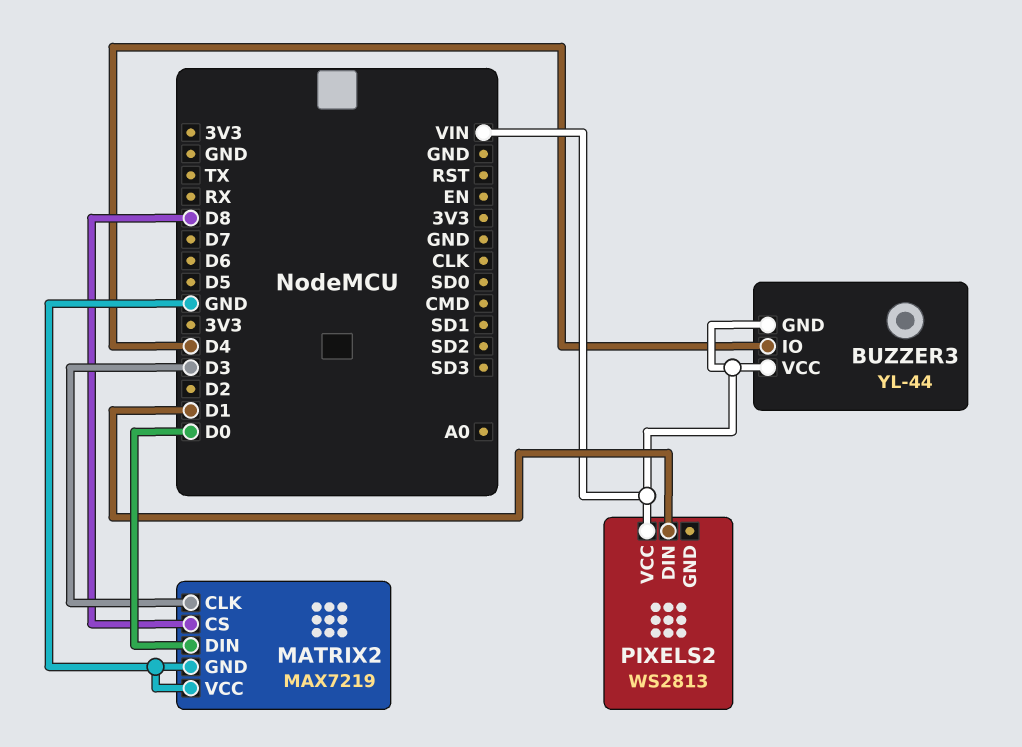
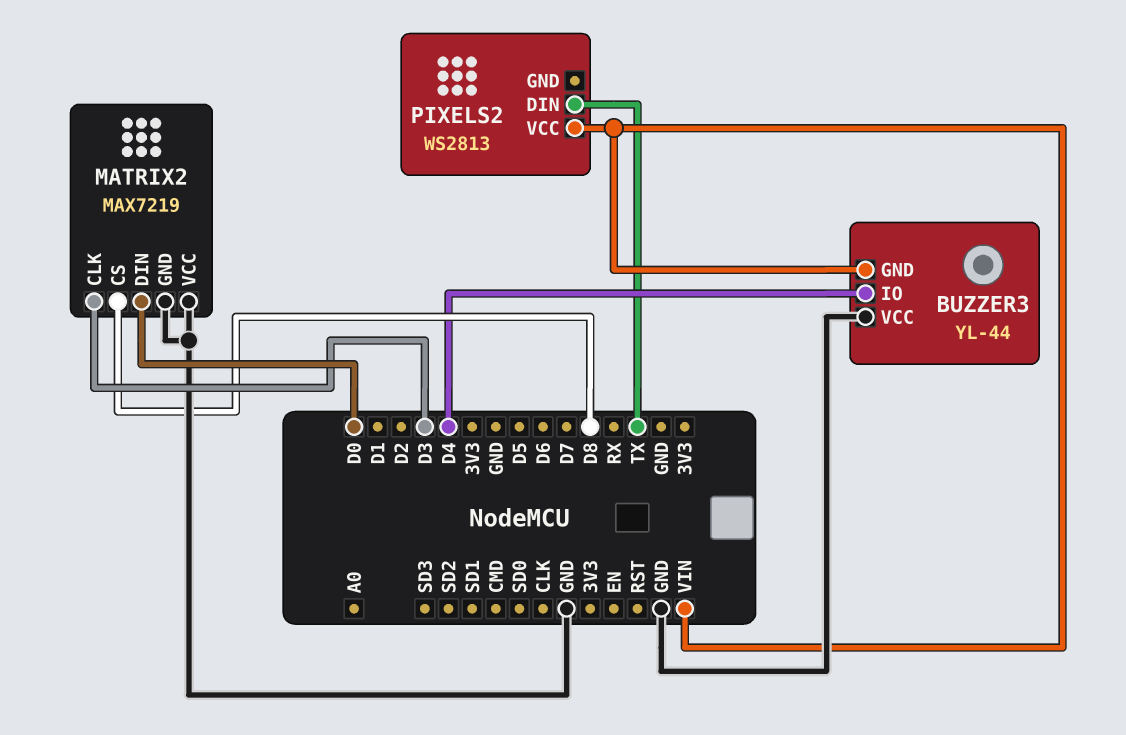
BUZZER3 pin VCC: VIN -> GND
PIXELS2 pin DIN: D1 -> TX

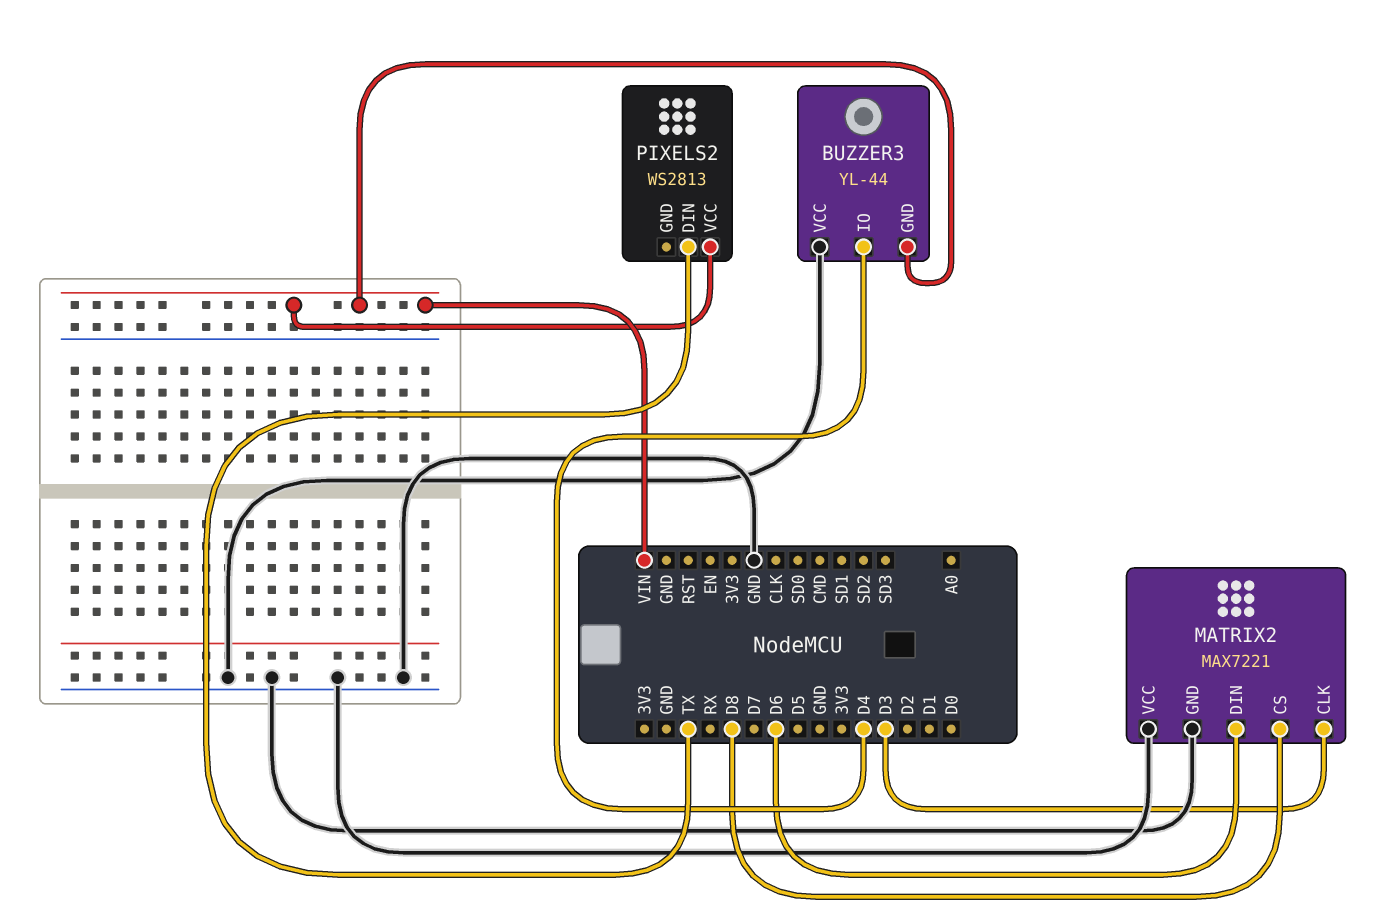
MATRIX2: MAX7219 -> MAX7221
MATRIX2 pin DIN: D0 -> D6

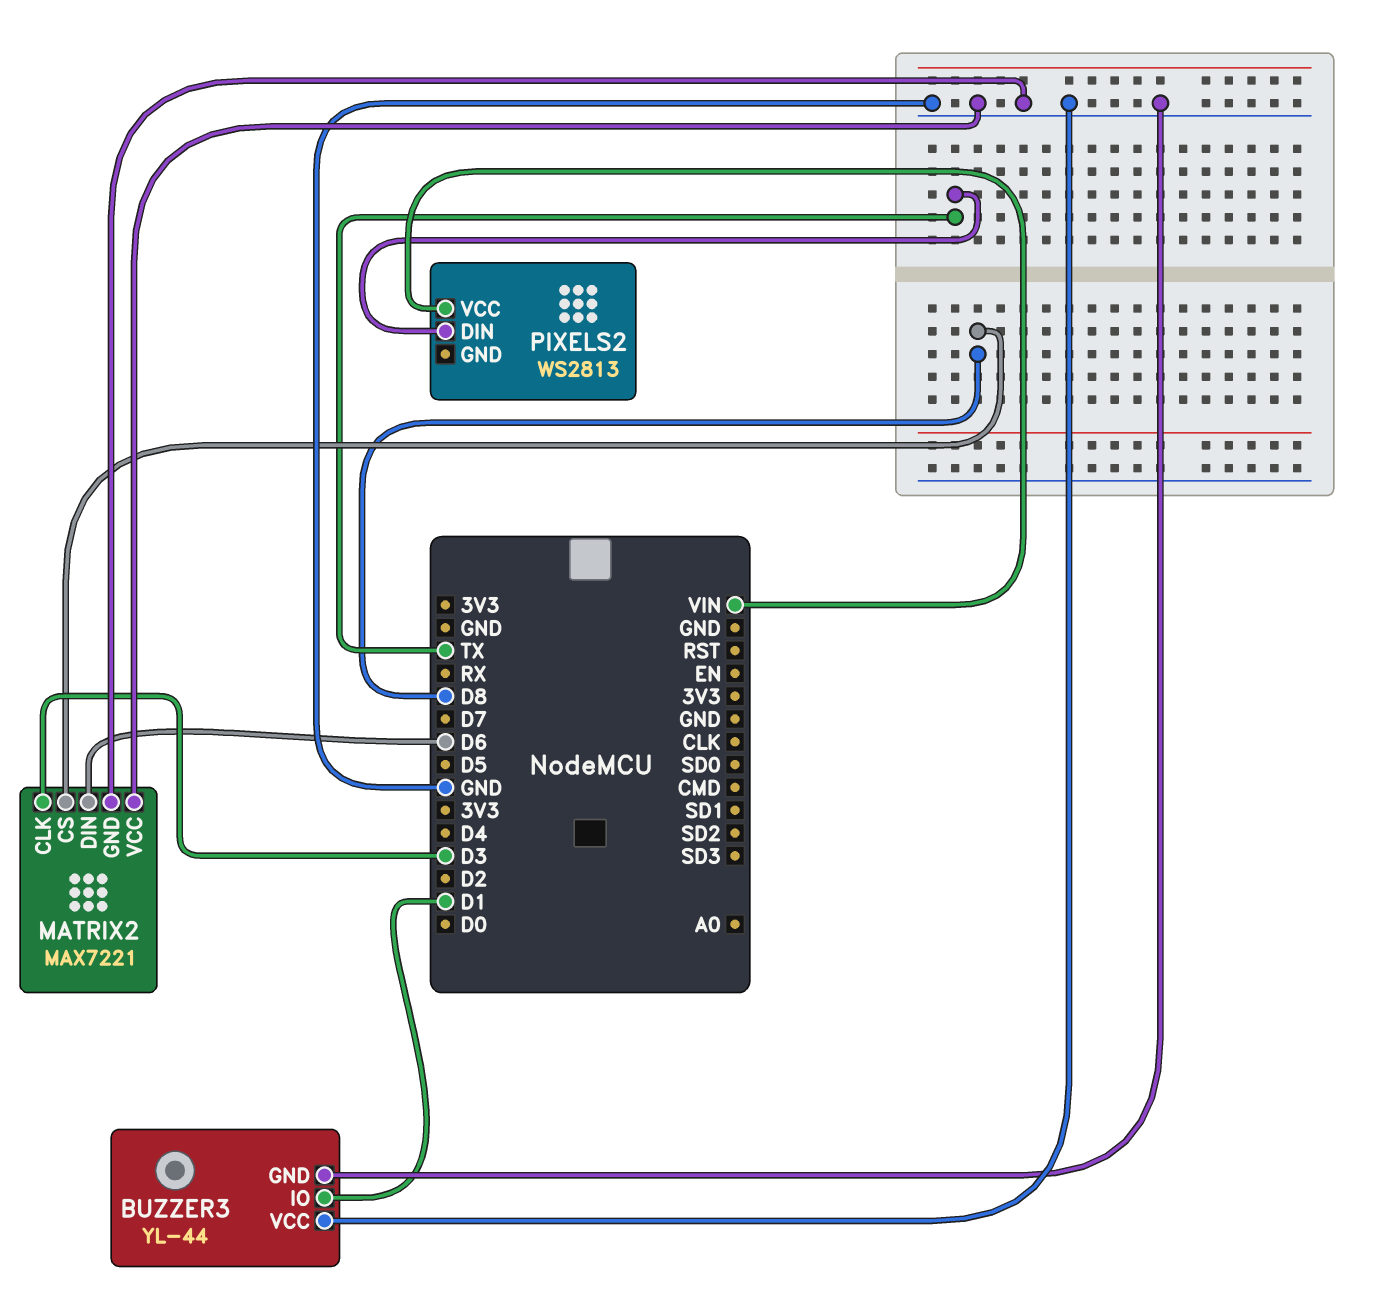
BUZZER3 pin GND: VIN -> GND
BUZZER3 pin IO: D4 -> D1

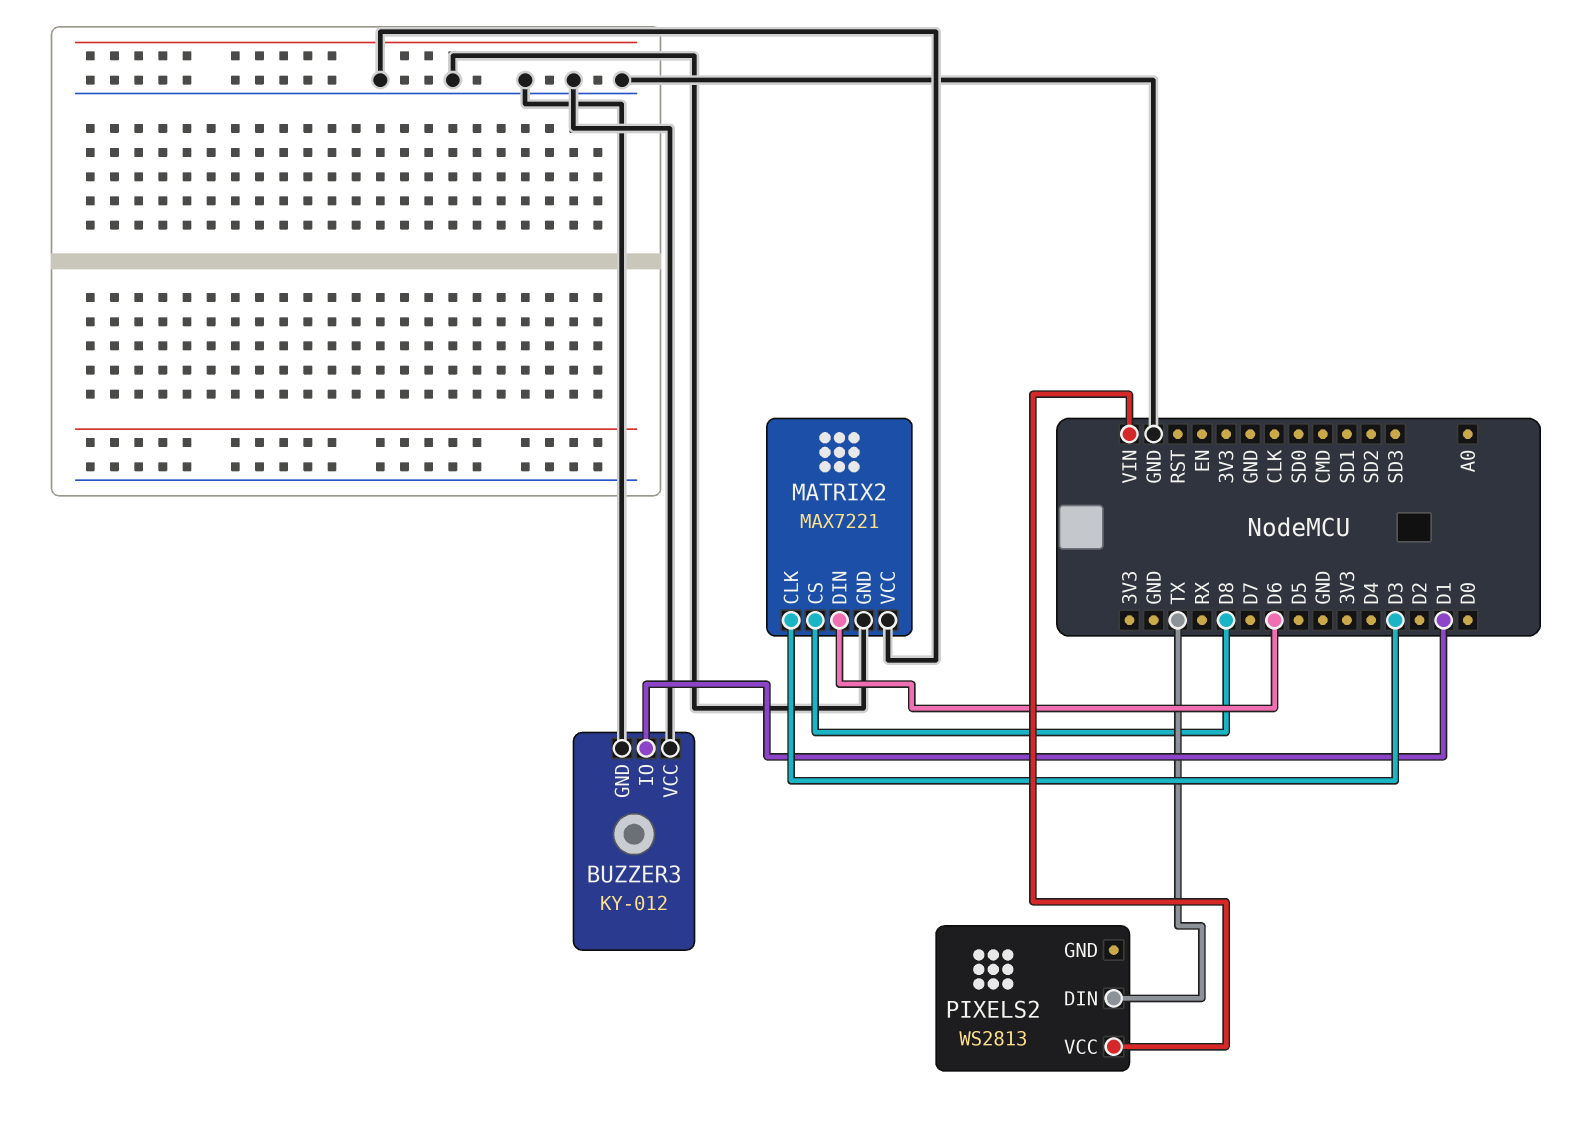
BUZZER3: YL-44 -> KY-012

